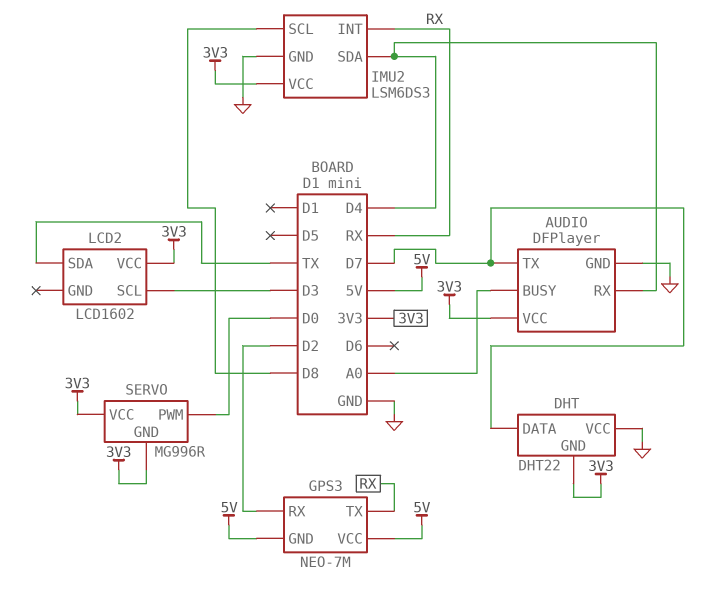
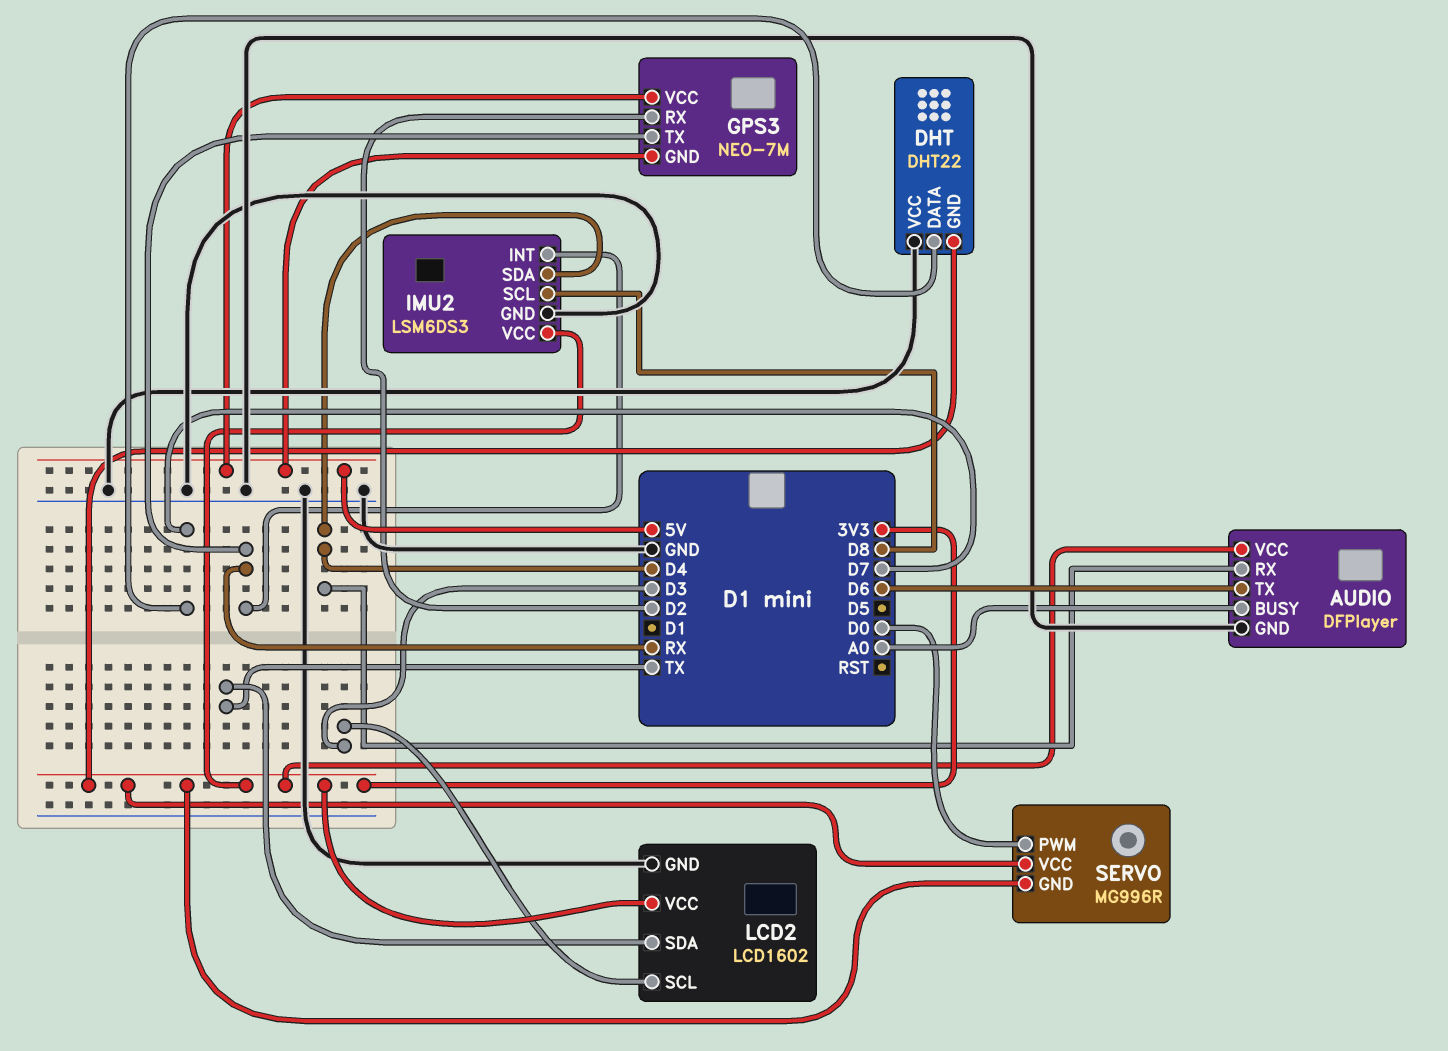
AUDIO pin TX: D7 -> D6
LCD2 pin GND: none -> GND

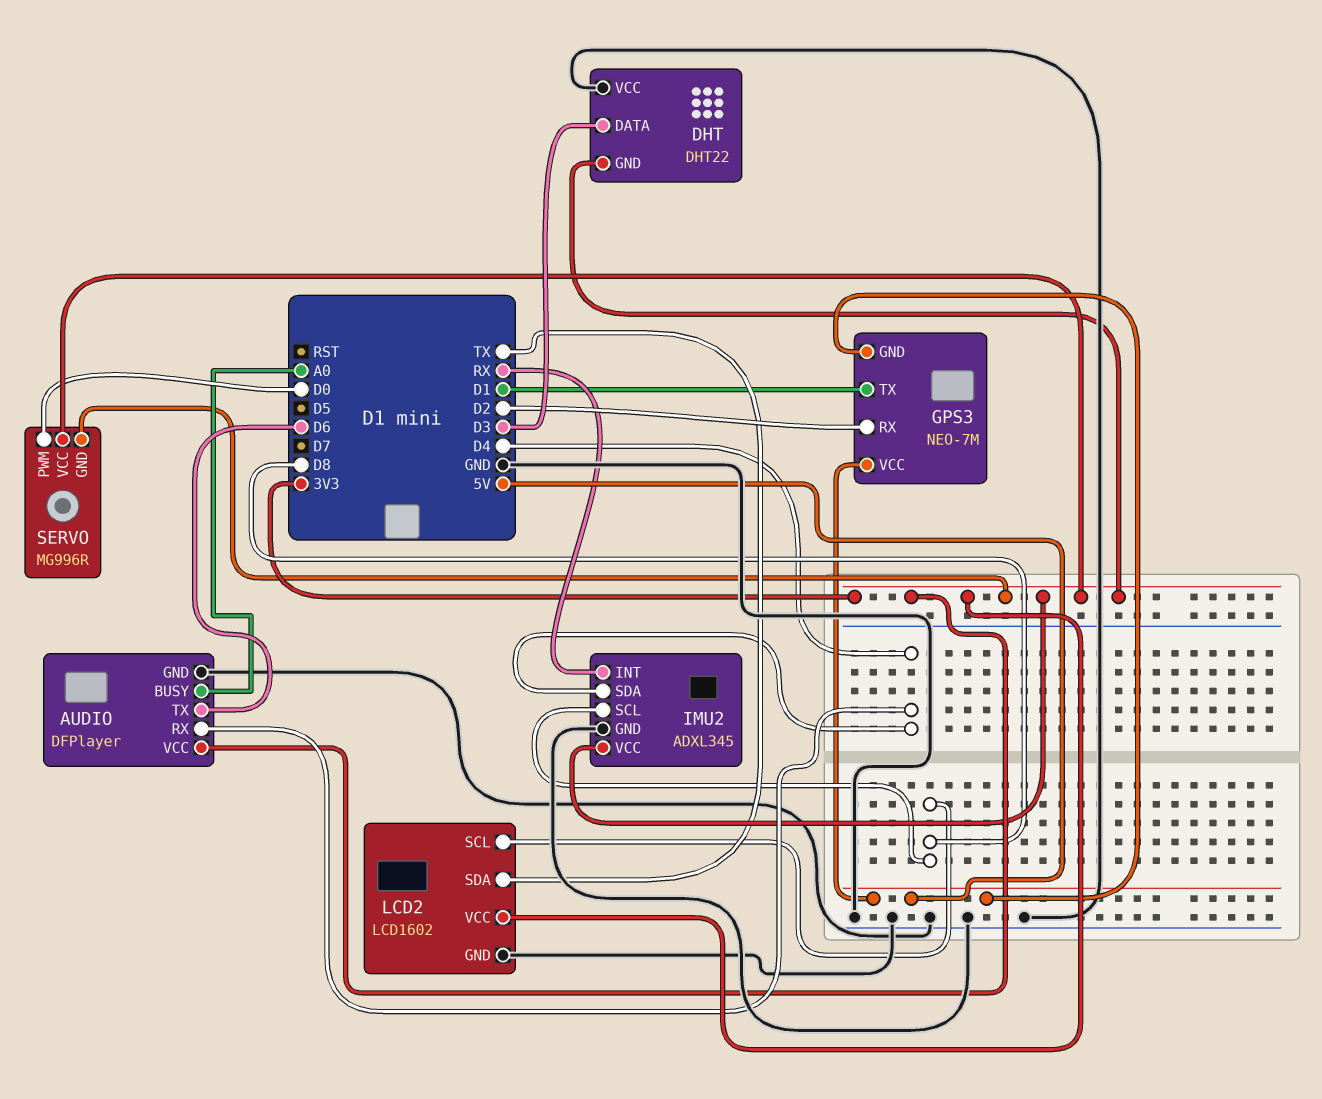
DHT pin DATA: D7 -> D3
GPS3 pin TX: RX -> D1
IMU2: LSM6DS3 -> ADXL345
LCD2 pin SCL: D3 -> D8

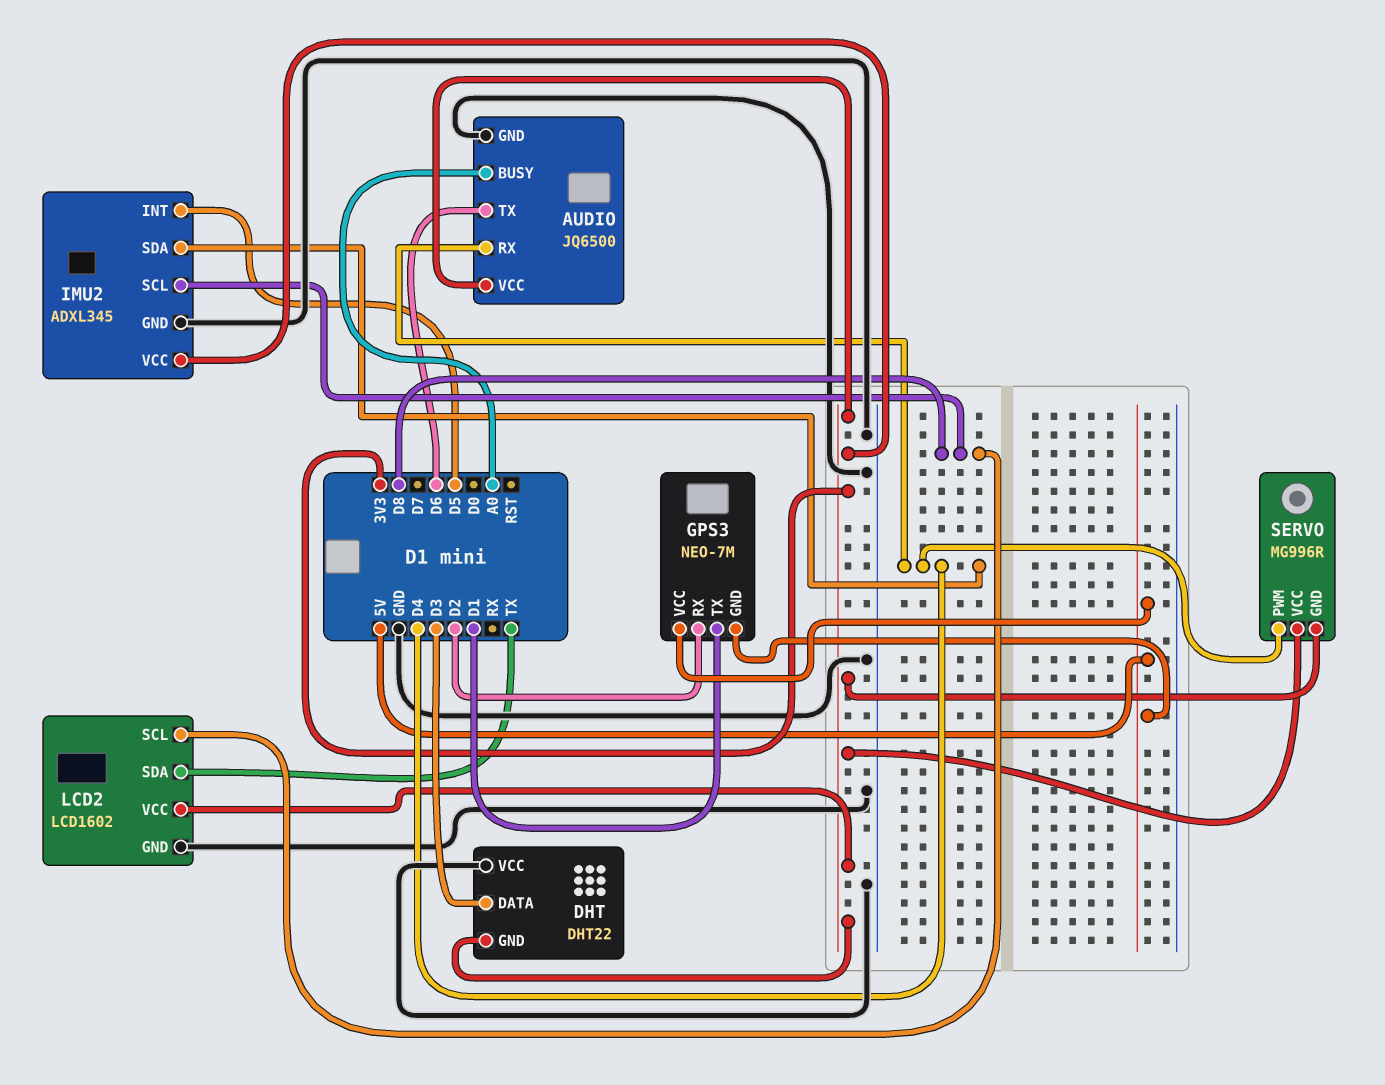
AUDIO: DFPlayer -> JQ6500
IMU2 pin INT: RX -> D5
SERVO pin PWM: D0 -> D4

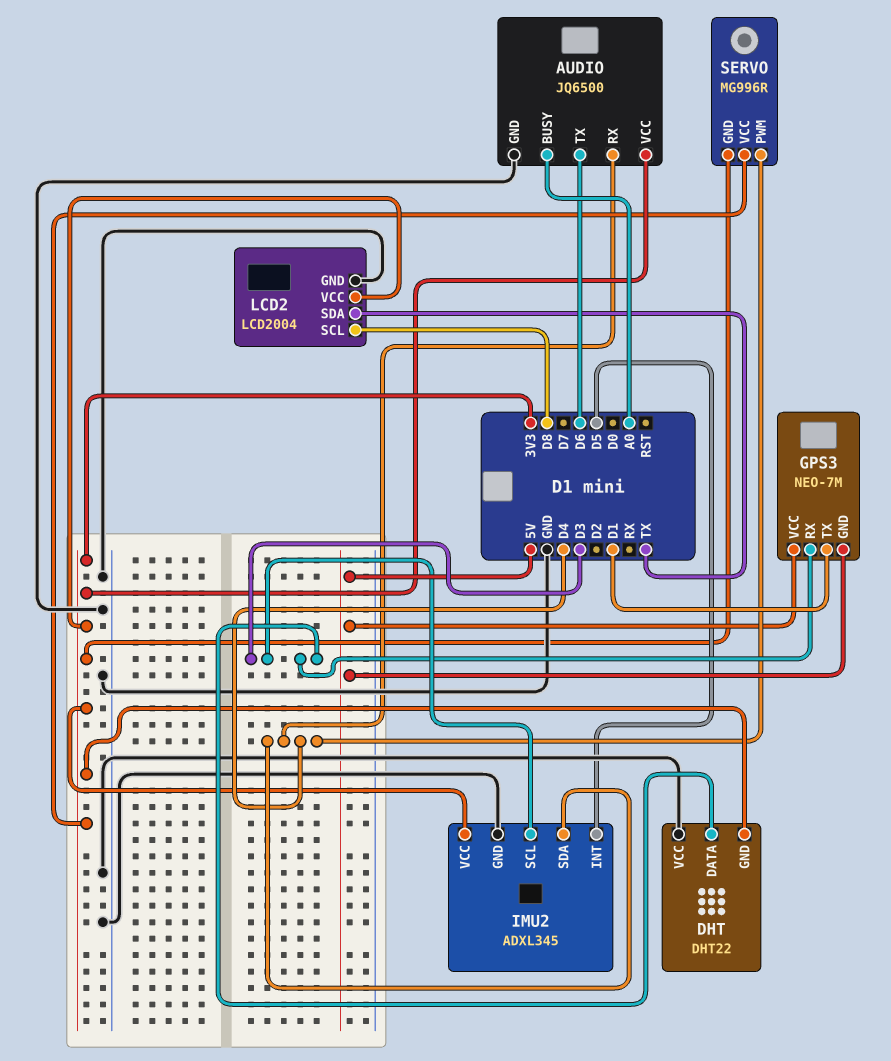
GPS3 pin RX: D2 -> D3
IMU2 pin SCL: D8 -> D3
LCD2: LCD1602 -> LCD2004

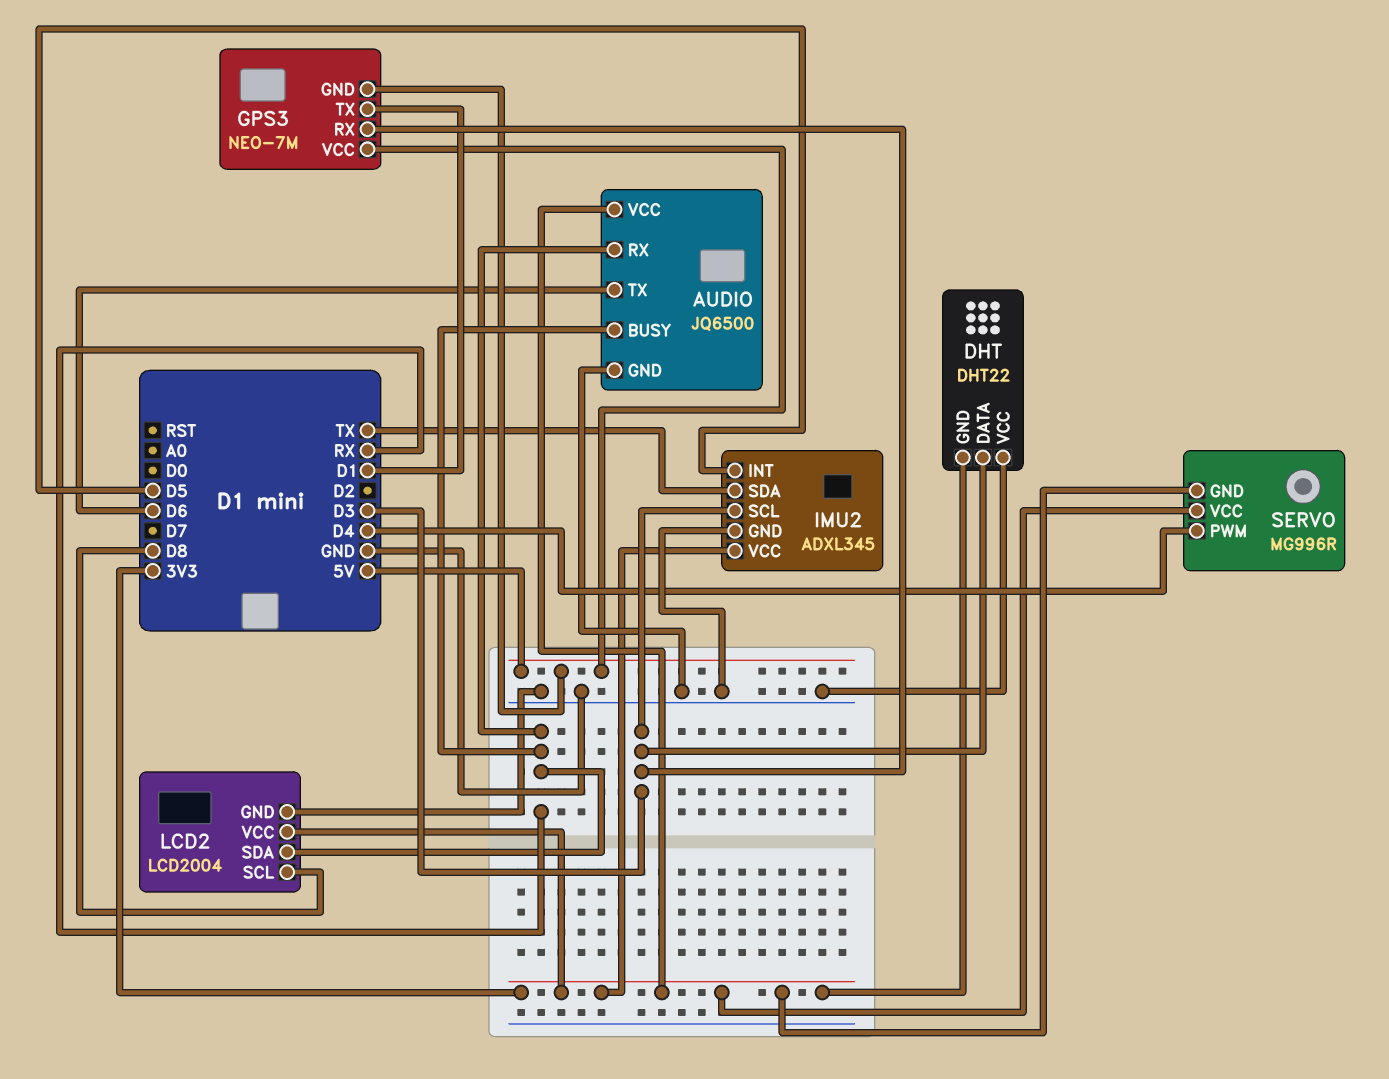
AUDIO pin BUSY: A0 -> RX
AUDIO pin RX: D4 -> RX
IMU2 pin SDA: D4 -> TX
LCD2 pin SDA: TX -> RX

